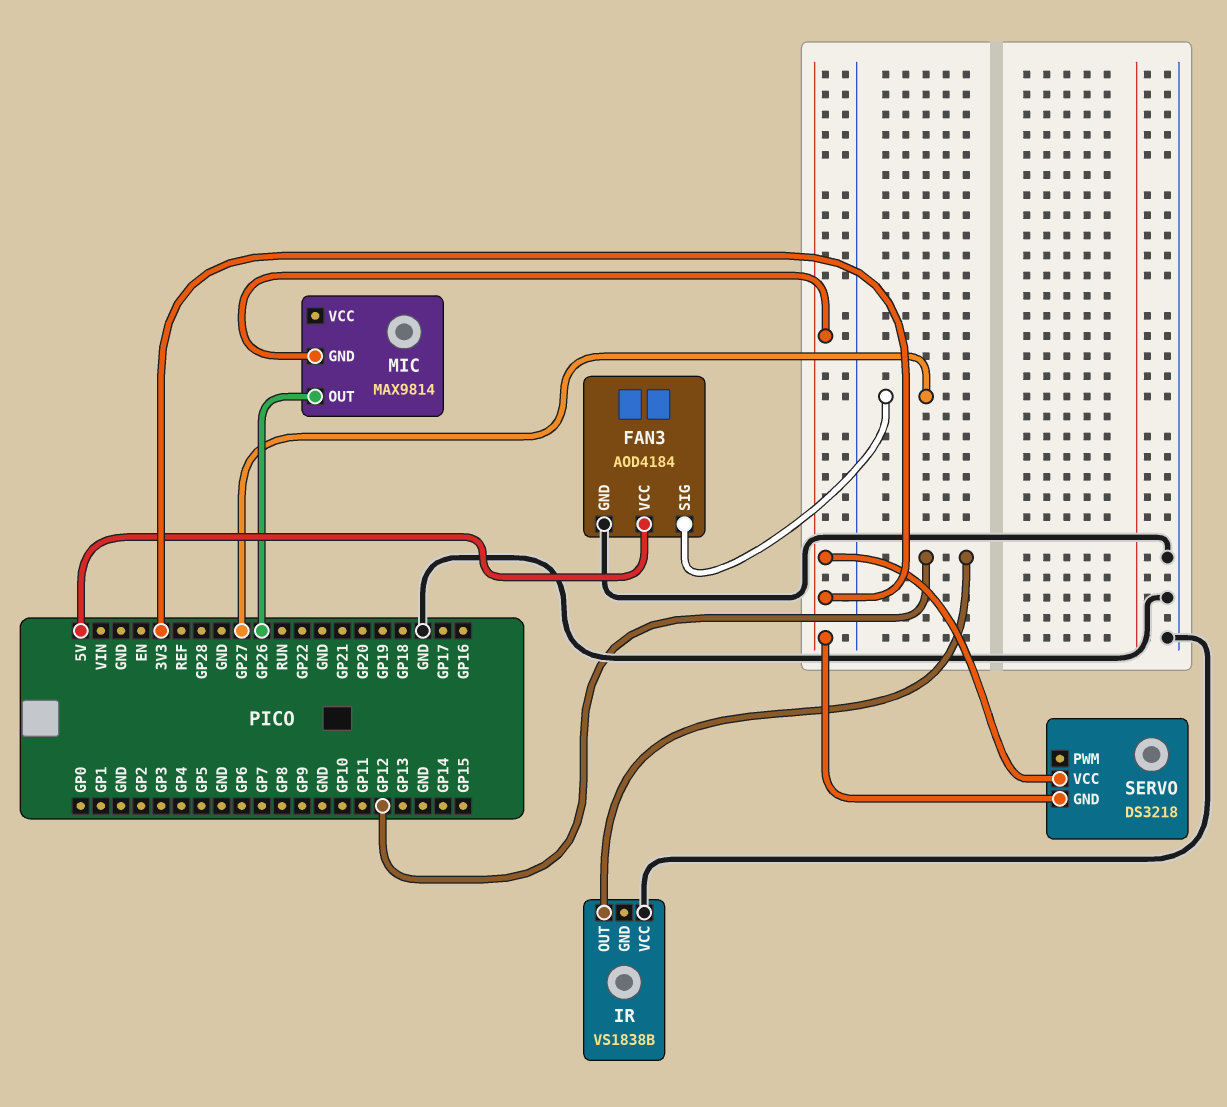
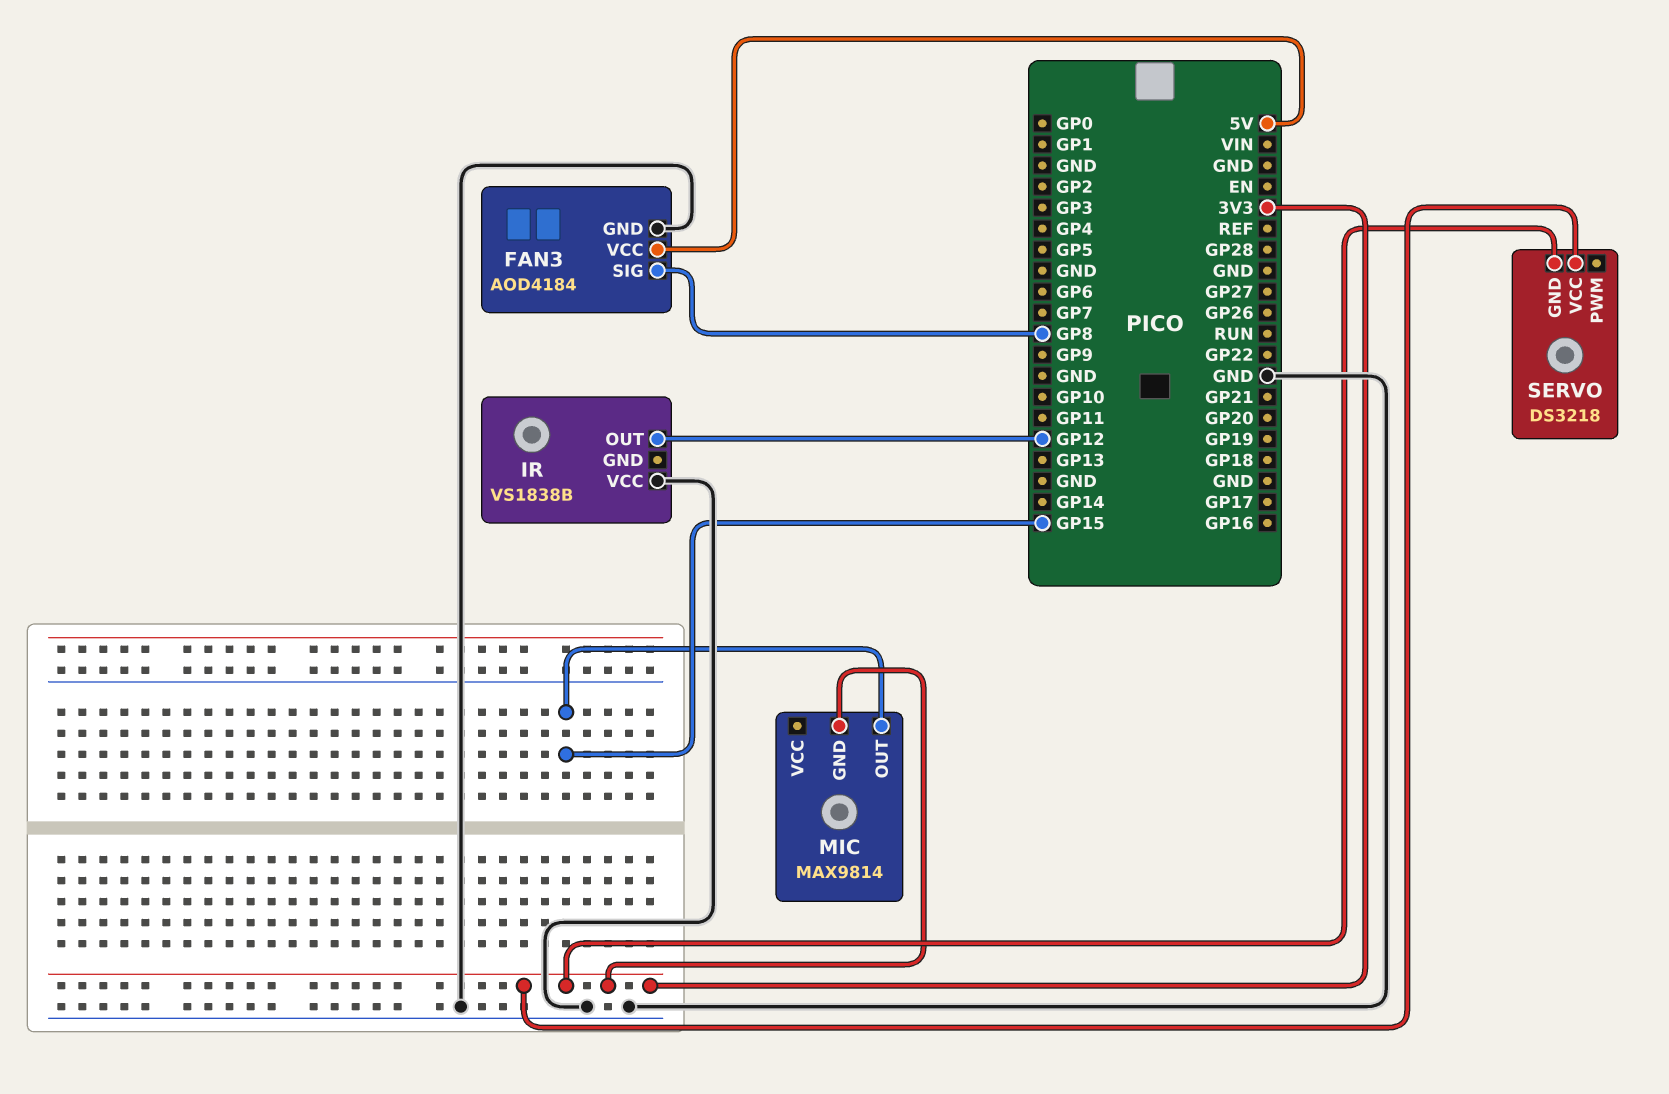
FAN3 pin SIG: GP27 -> GP8
MIC pin OUT: GP26 -> GP15

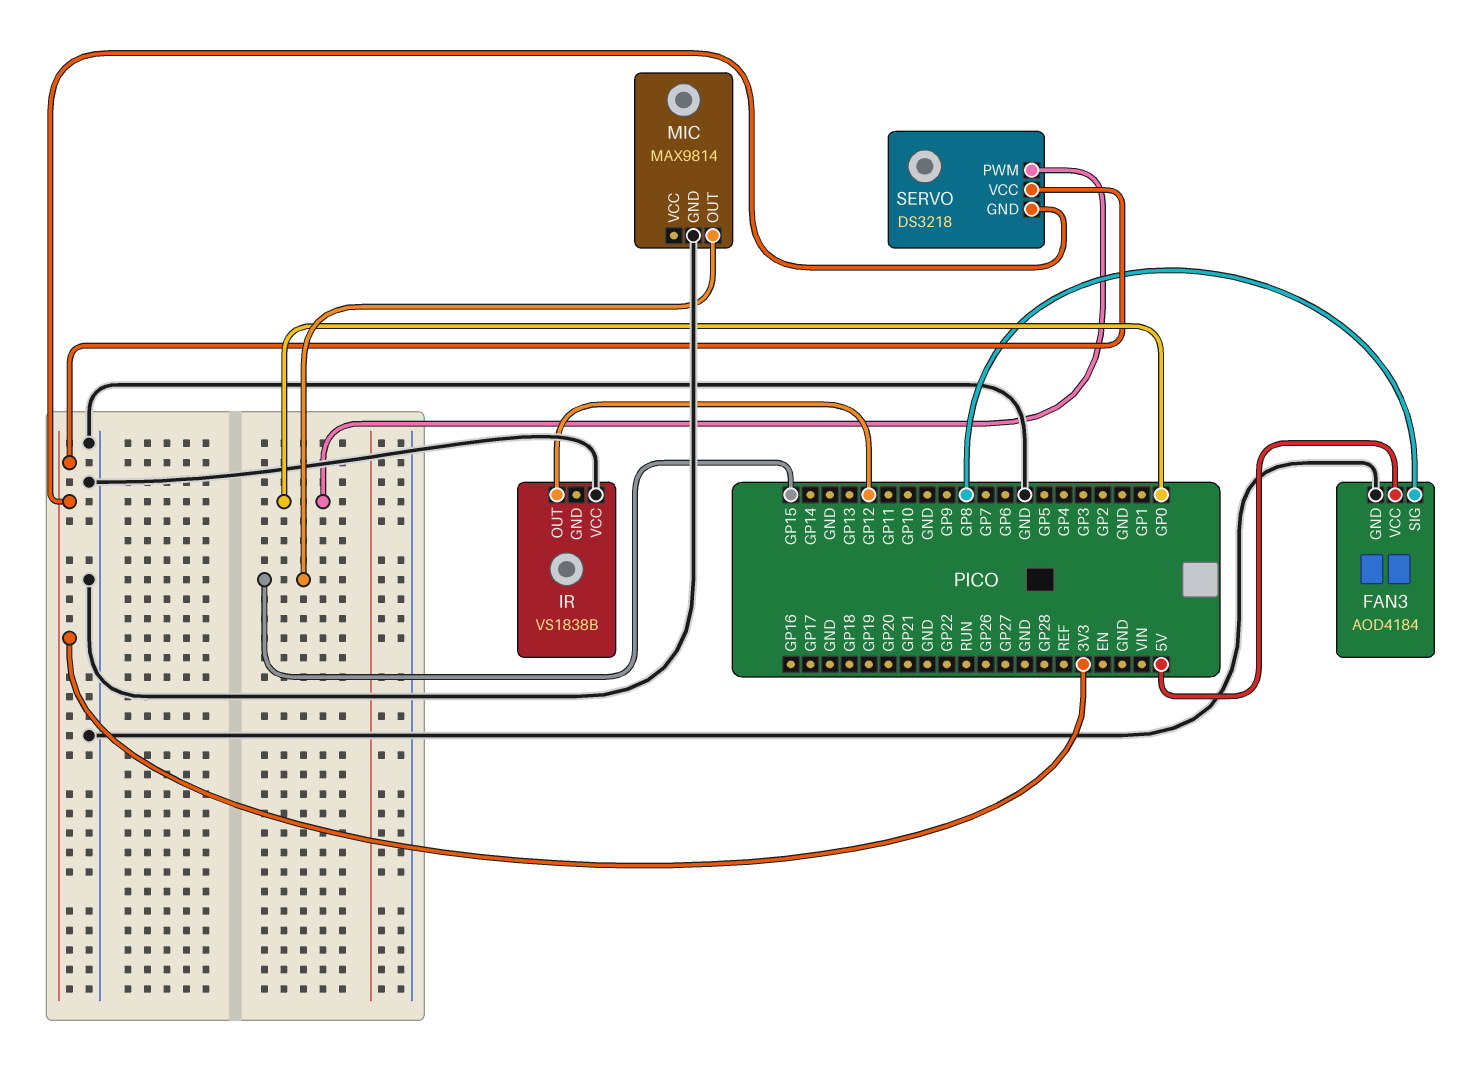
MIC pin GND: 3V3 -> GND
SERVO pin PWM: none -> GP0

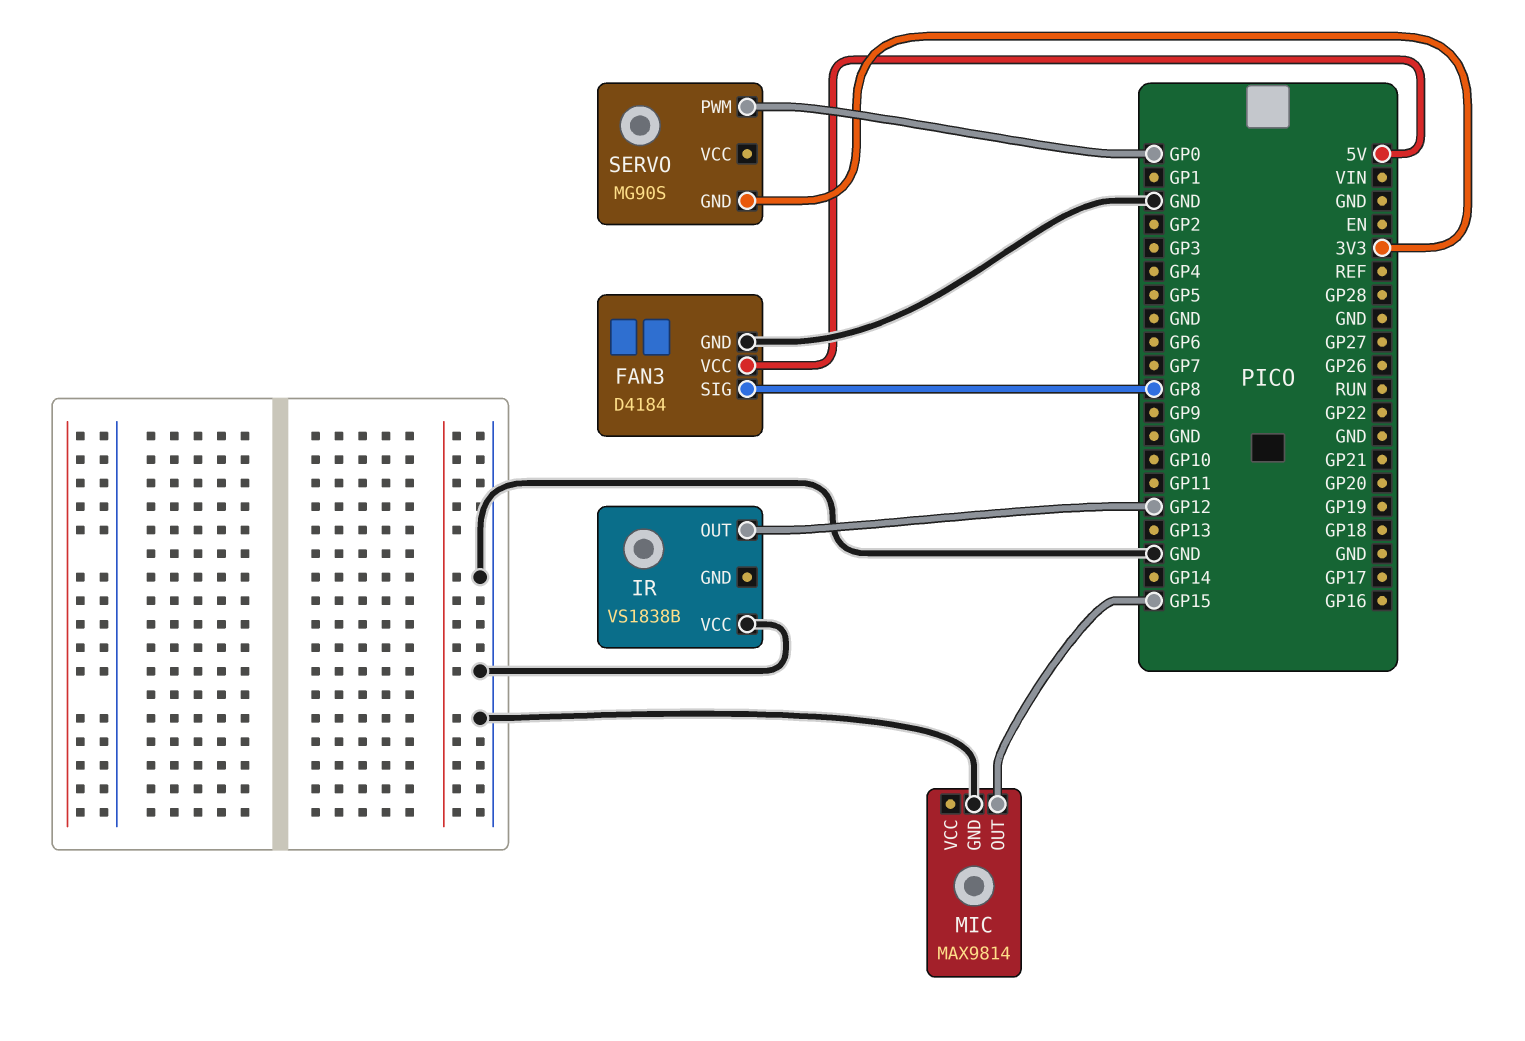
FAN3: AOD4184 -> D4184
SERVO: DS3218 -> MG90S
SERVO pin VCC: 3V3 -> none

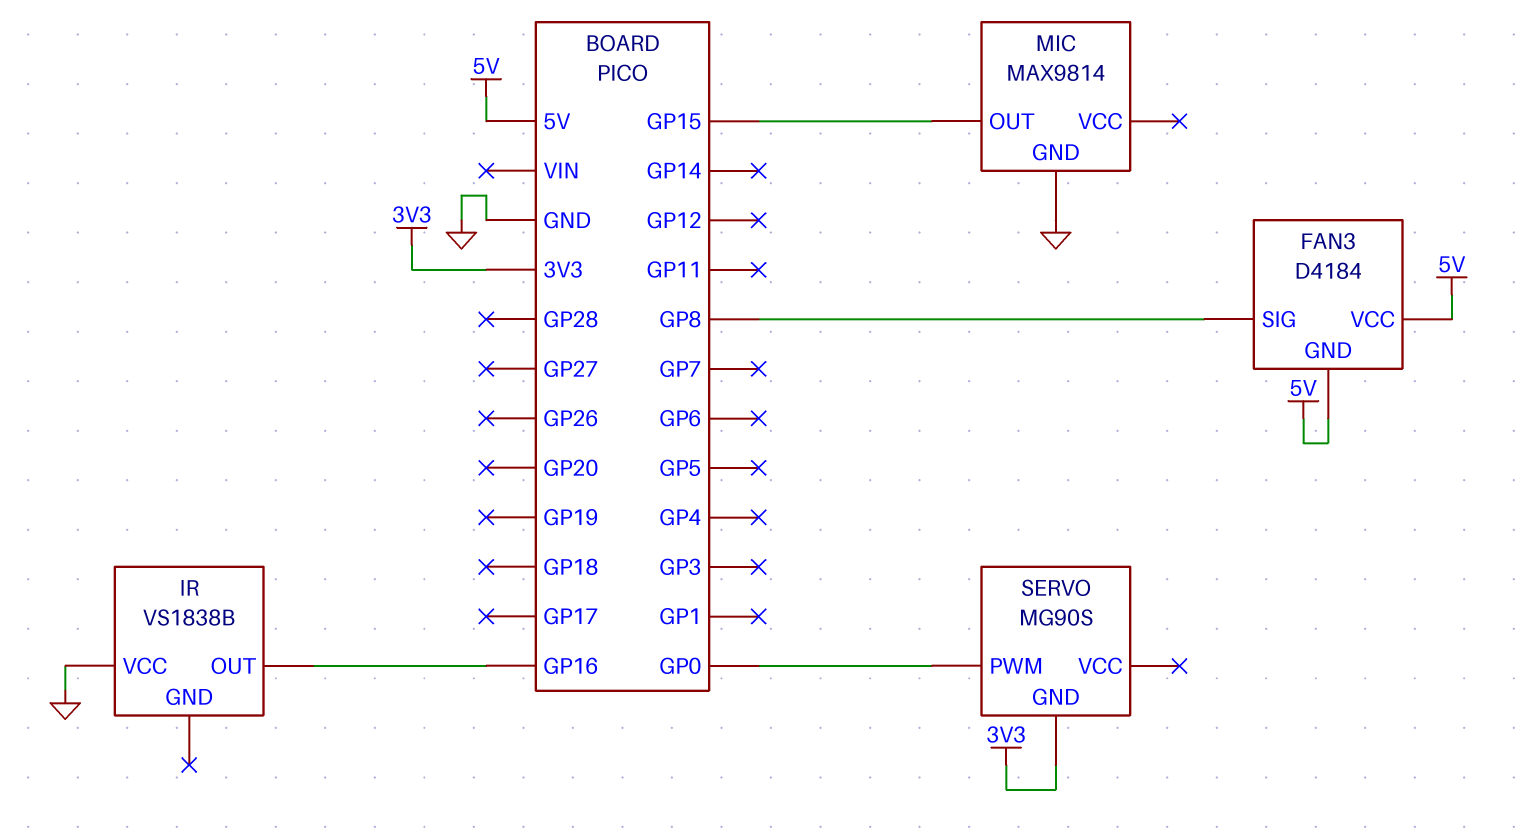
FAN3 pin GND: GND -> 5V
IR pin OUT: GP12 -> GP16

